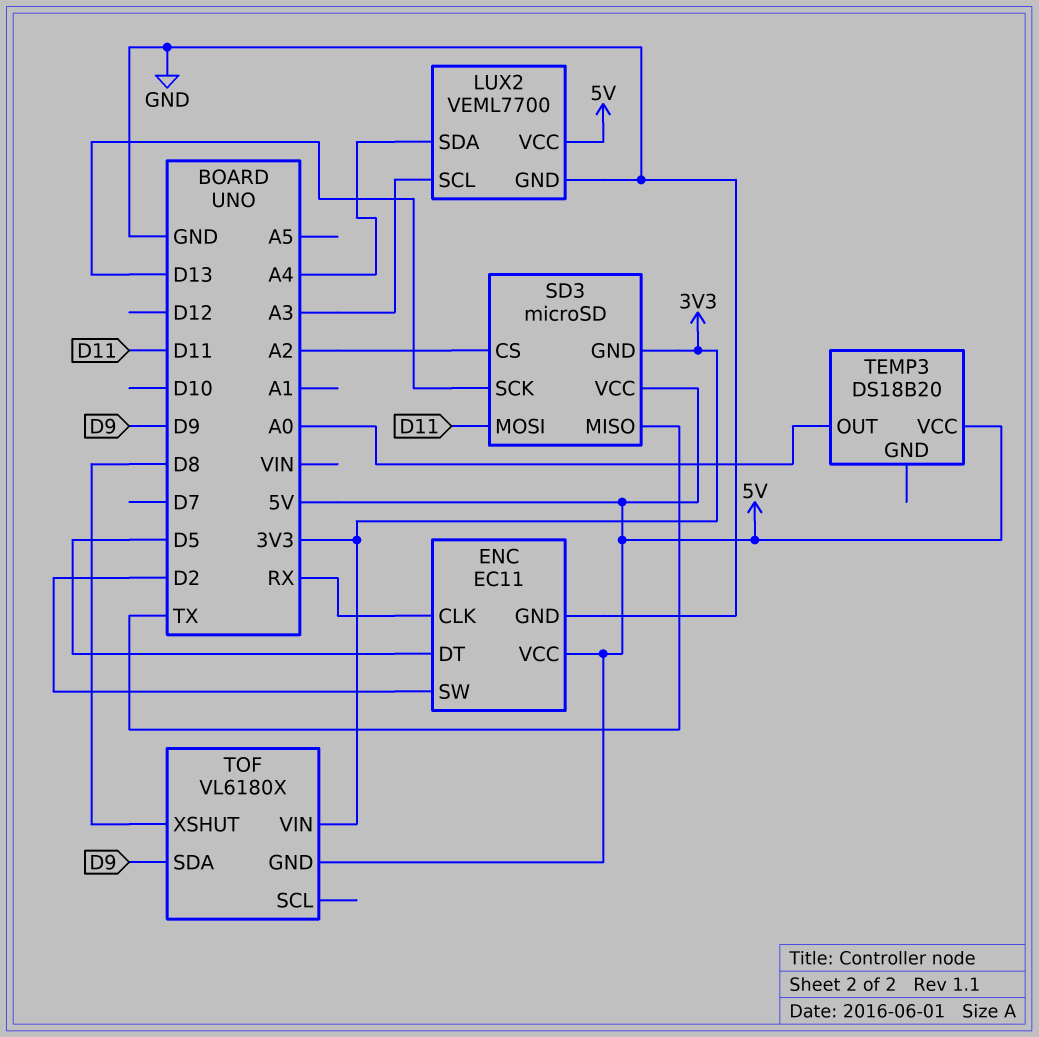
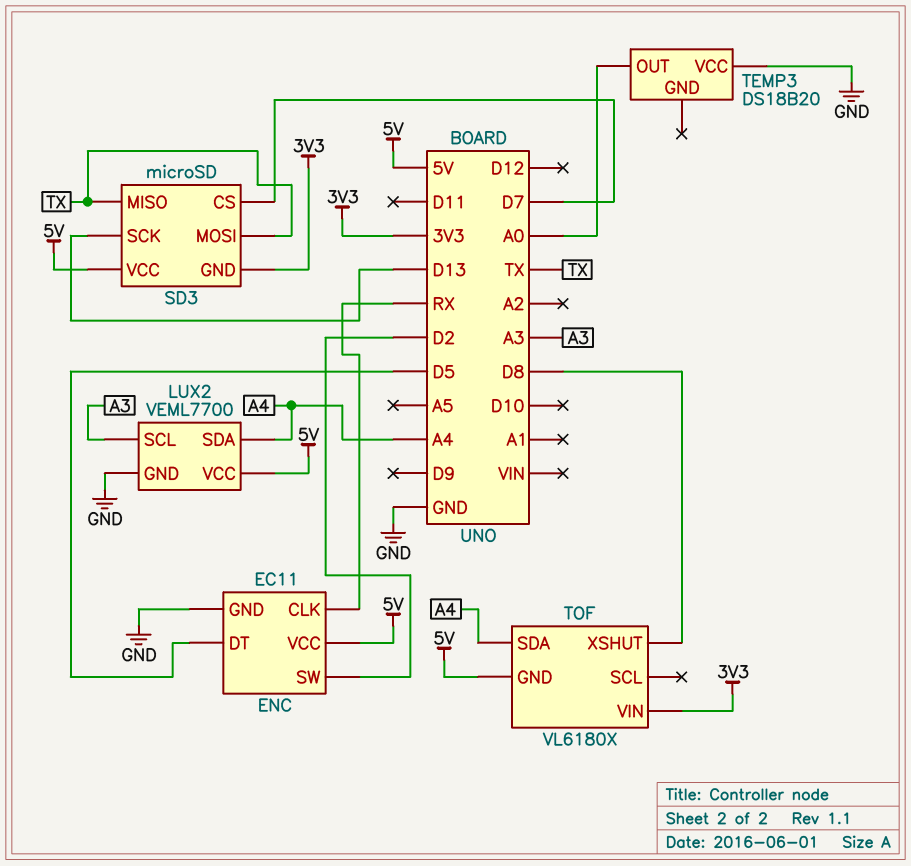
SD3 pin CS: A2 -> D7
SD3 pin MOSI: D11 -> TX
TEMP3 pin VCC: 5V -> GND
TOF pin SDA: D9 -> A4

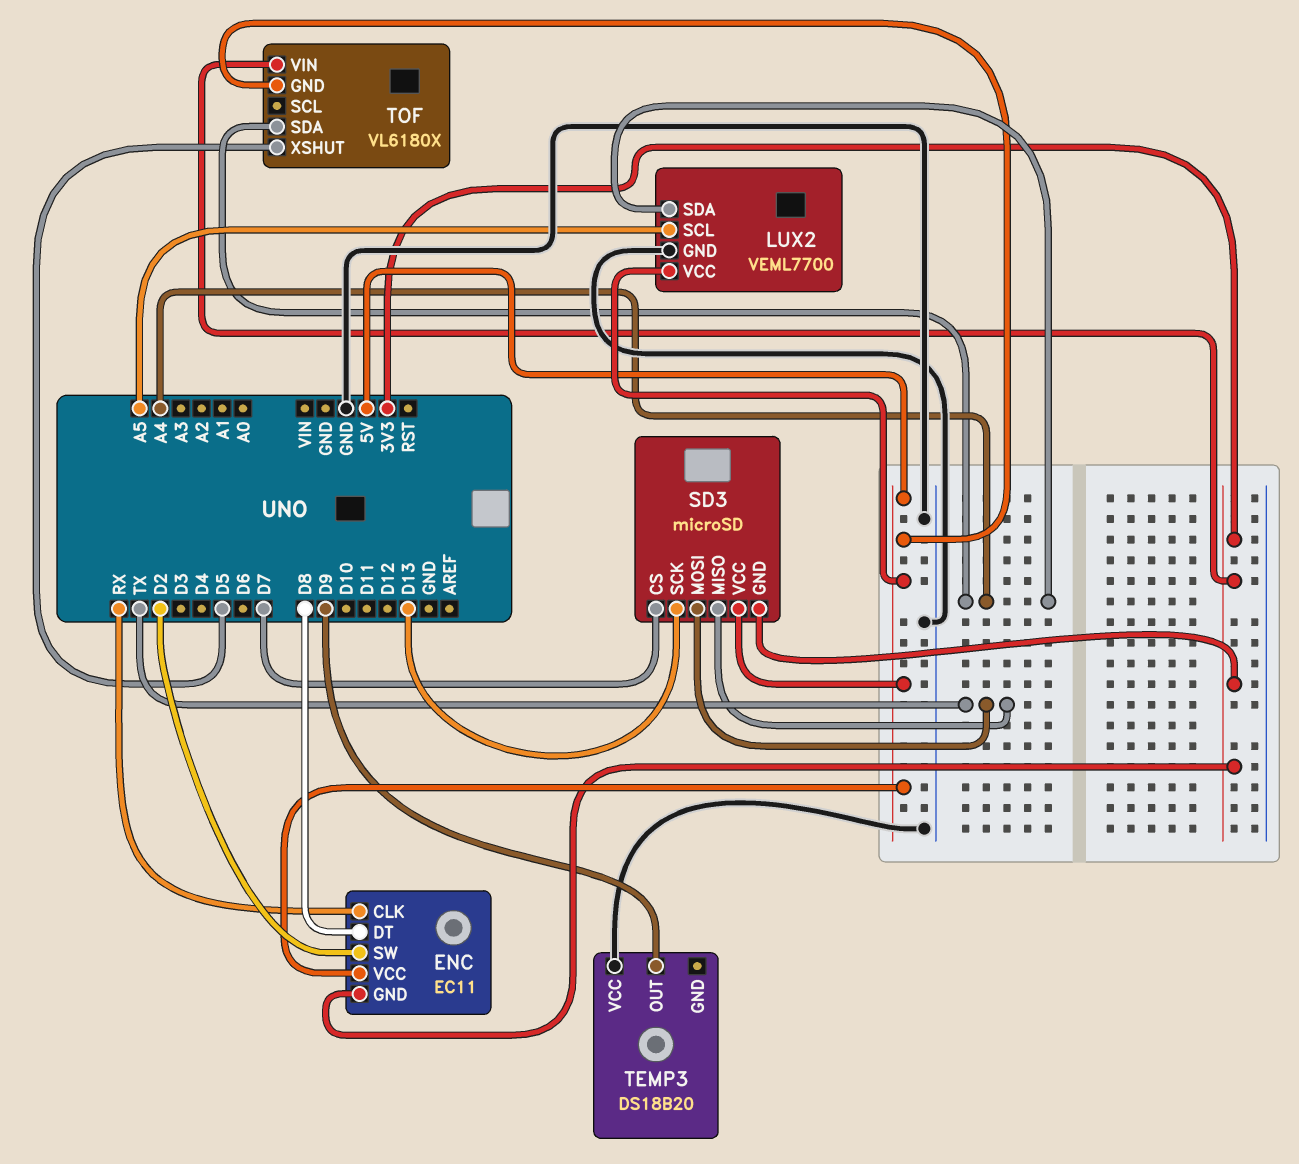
ENC pin DT: D5 -> D8
ENC pin GND: GND -> 3V3
LUX2 pin SCL: A3 -> A5
TEMP3 pin OUT: A0 -> D9
TOF pin XSHUT: D8 -> D5

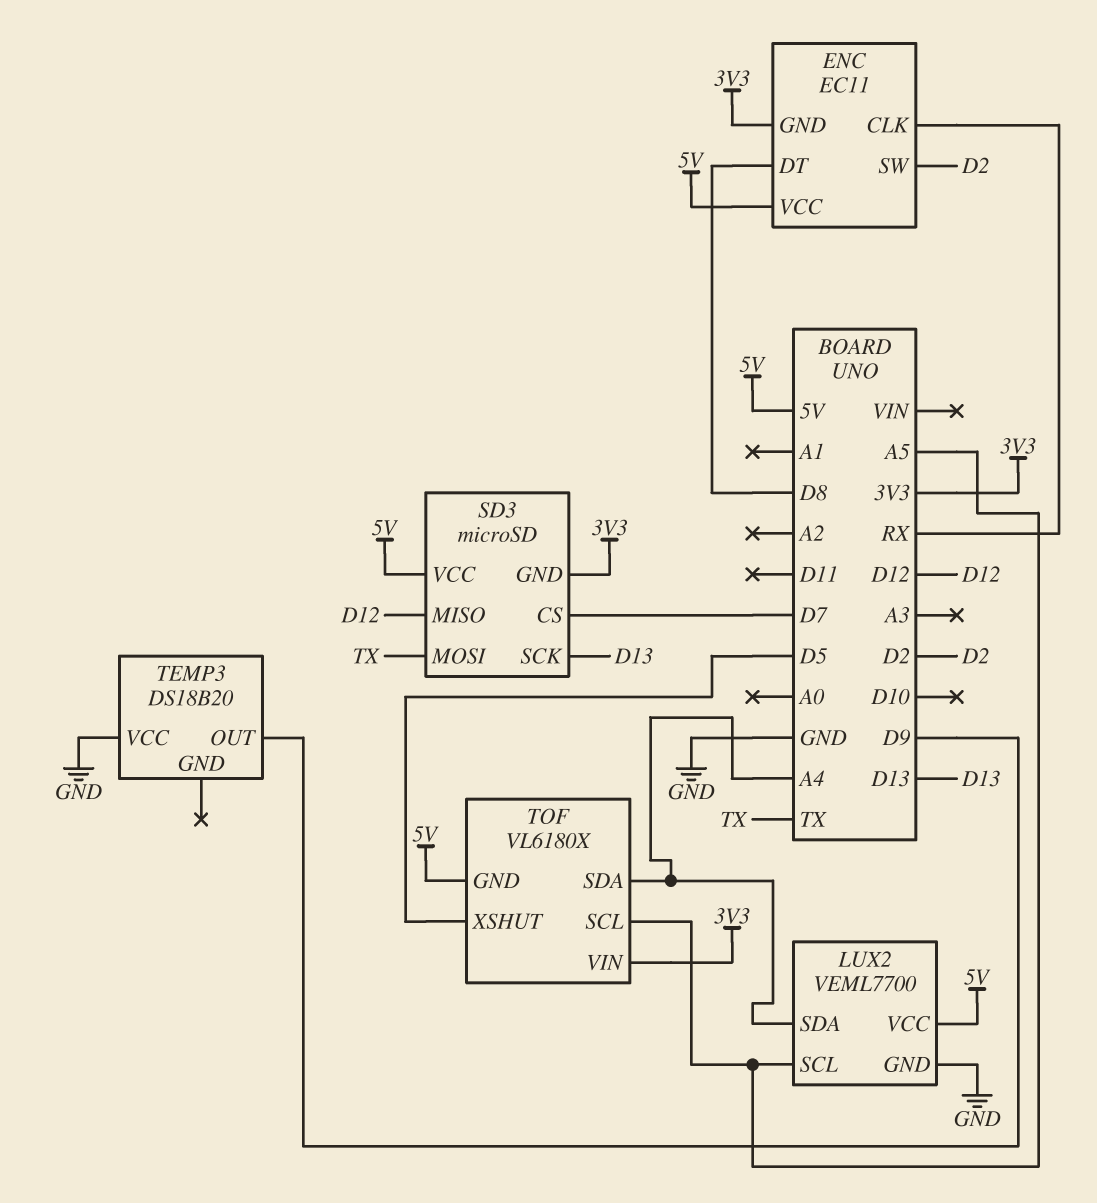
SD3 pin MISO: TX -> D12
TOF pin SCL: none -> A5

